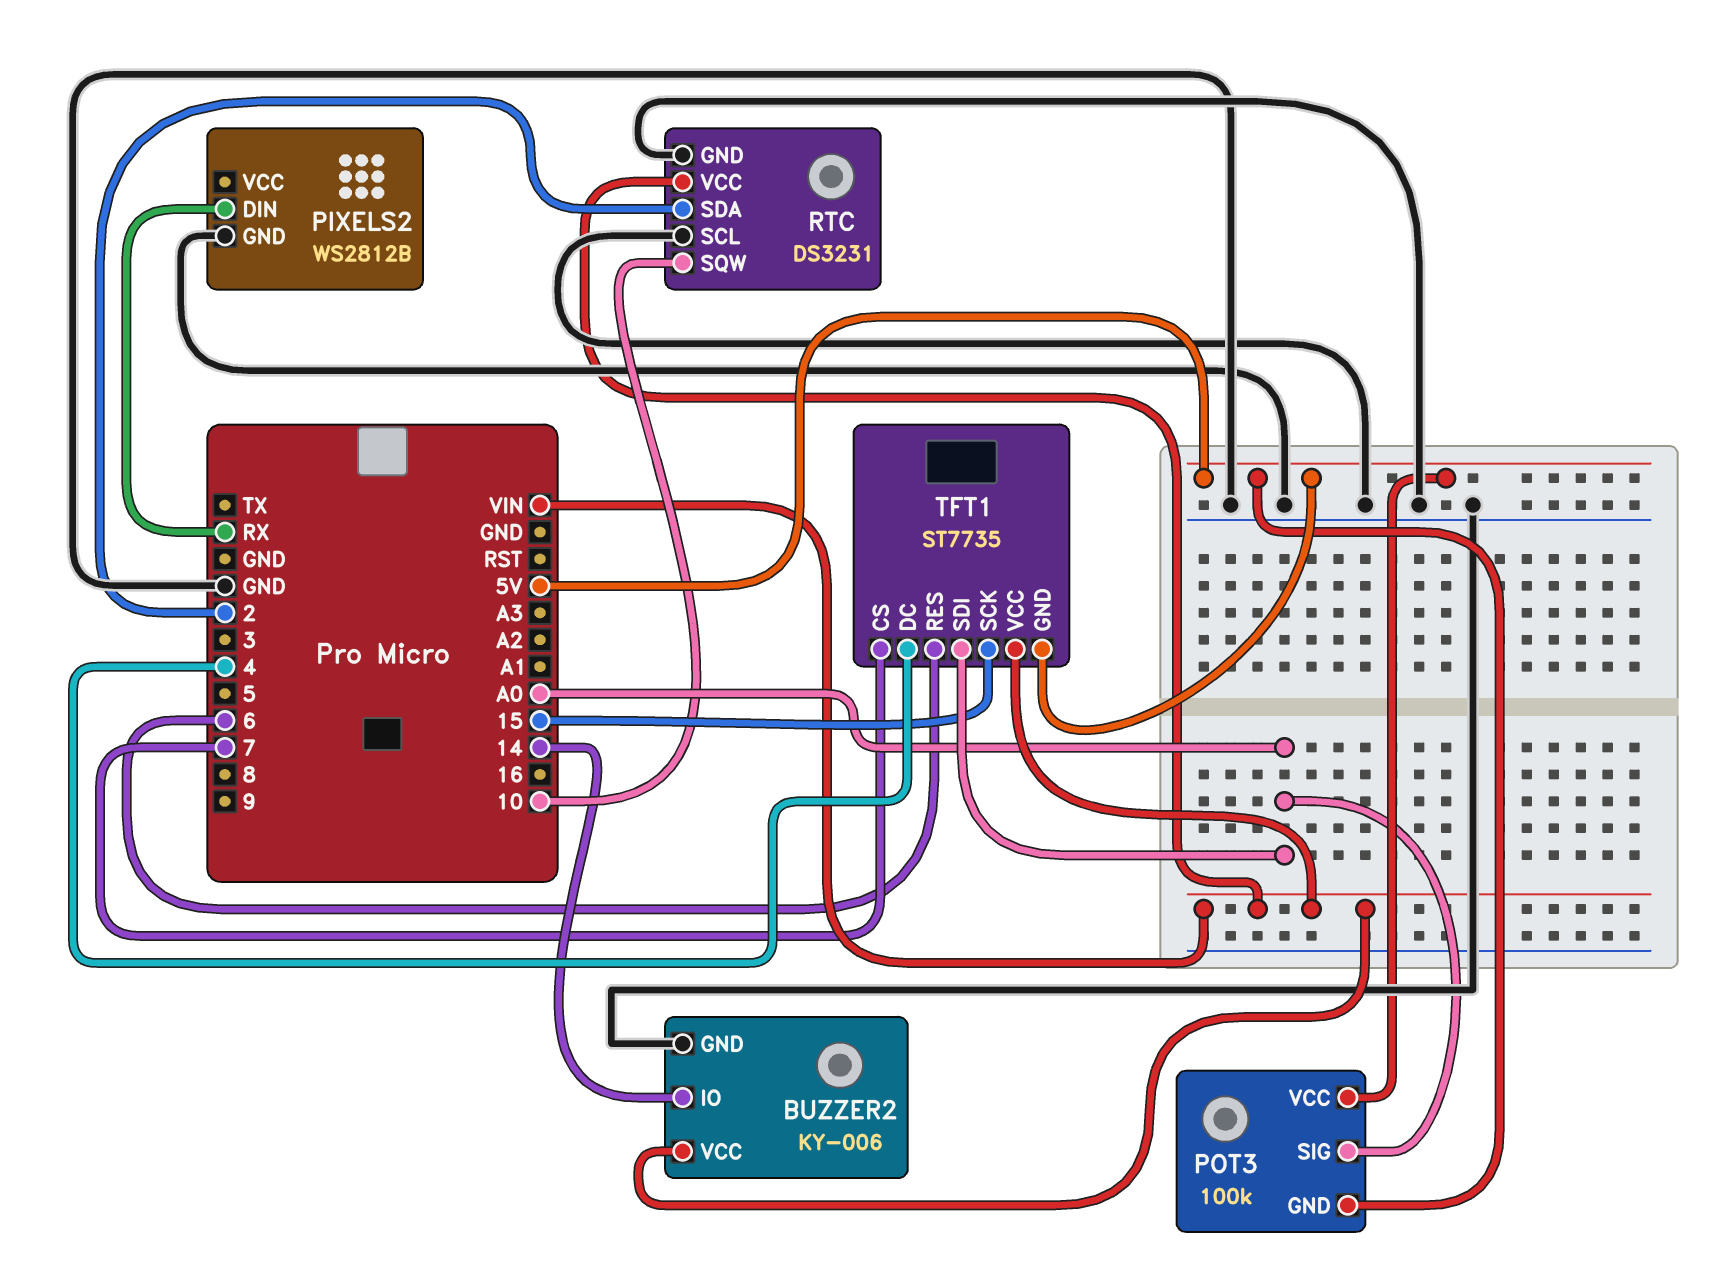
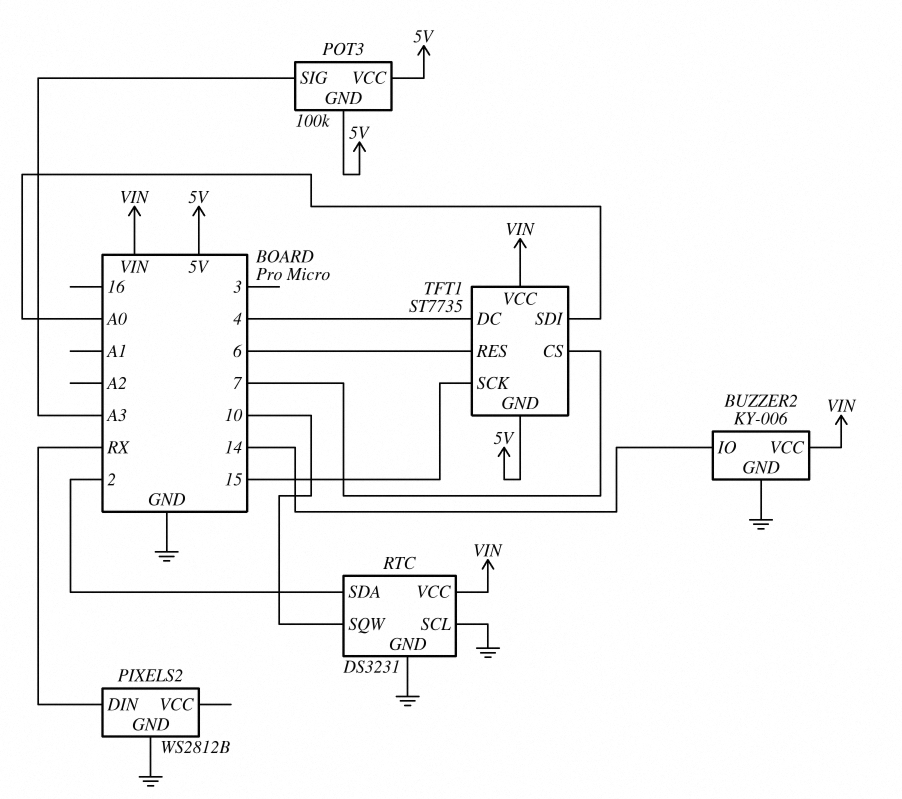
POT3 pin SIG: A0 -> A3

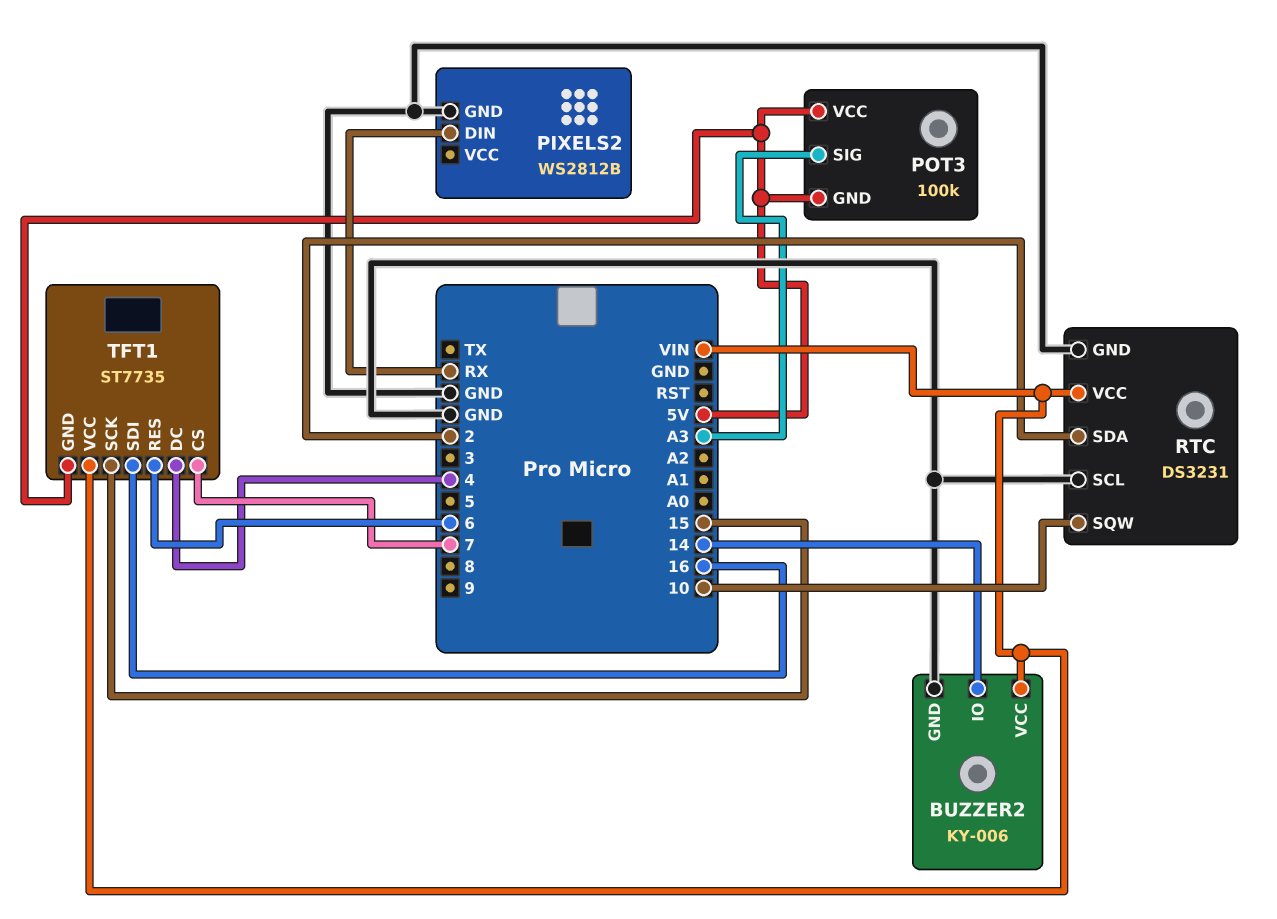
TFT1 pin SDI: A0 -> 16

